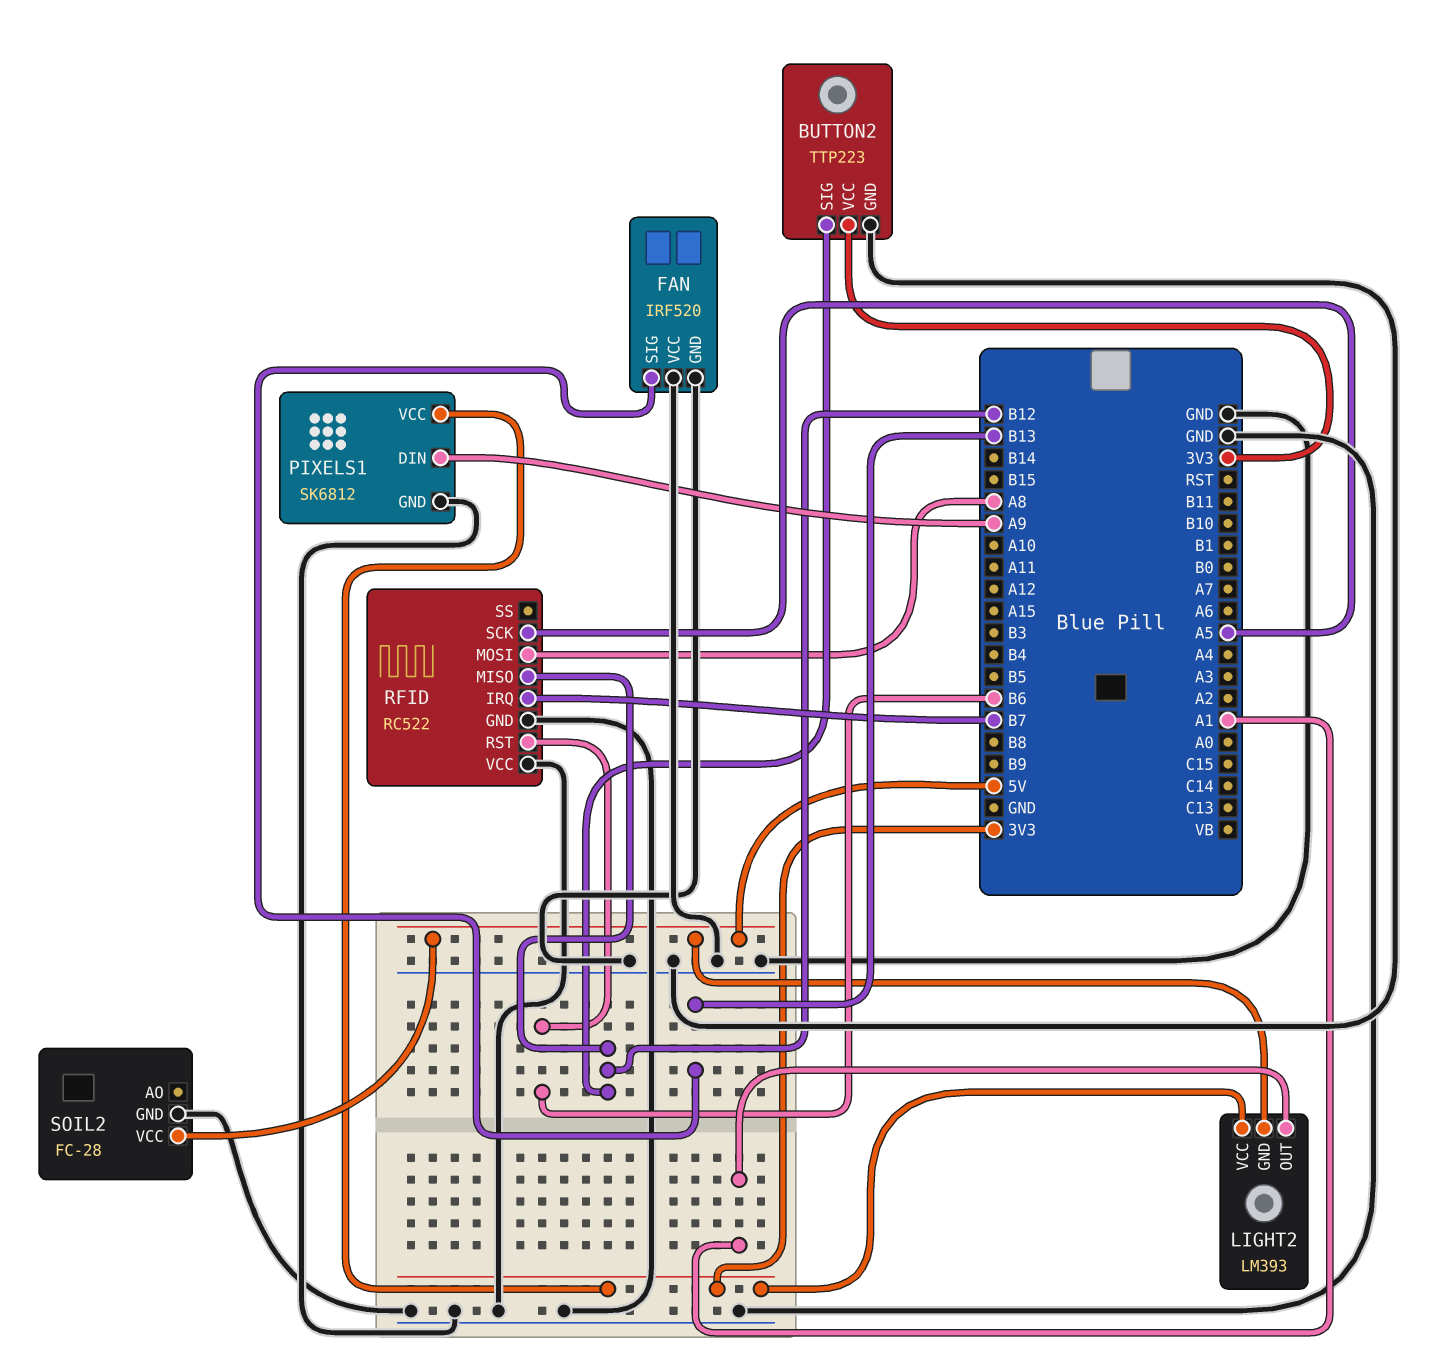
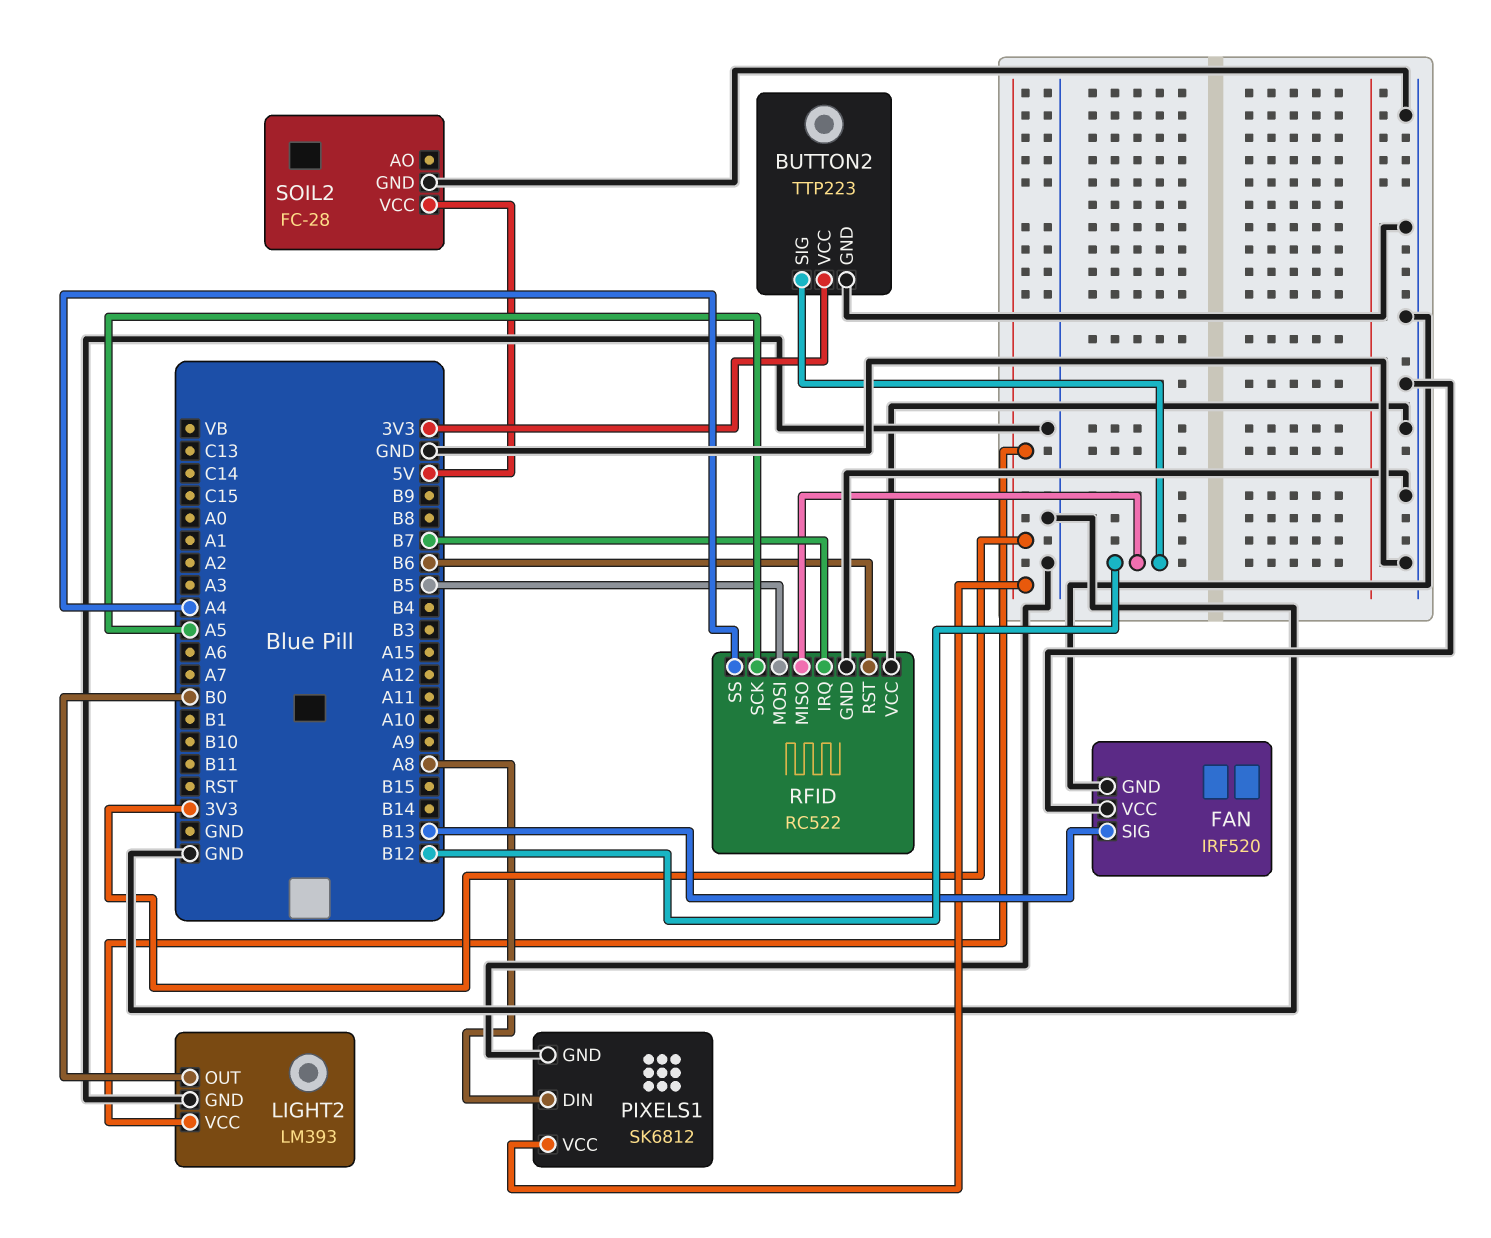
LIGHT2 pin GND: 5V -> GND
LIGHT2 pin OUT: A1 -> B0
PIXELS1 pin DIN: A9 -> A8
RFID pin MOSI: A8 -> B5
RFID pin SS: none -> A4

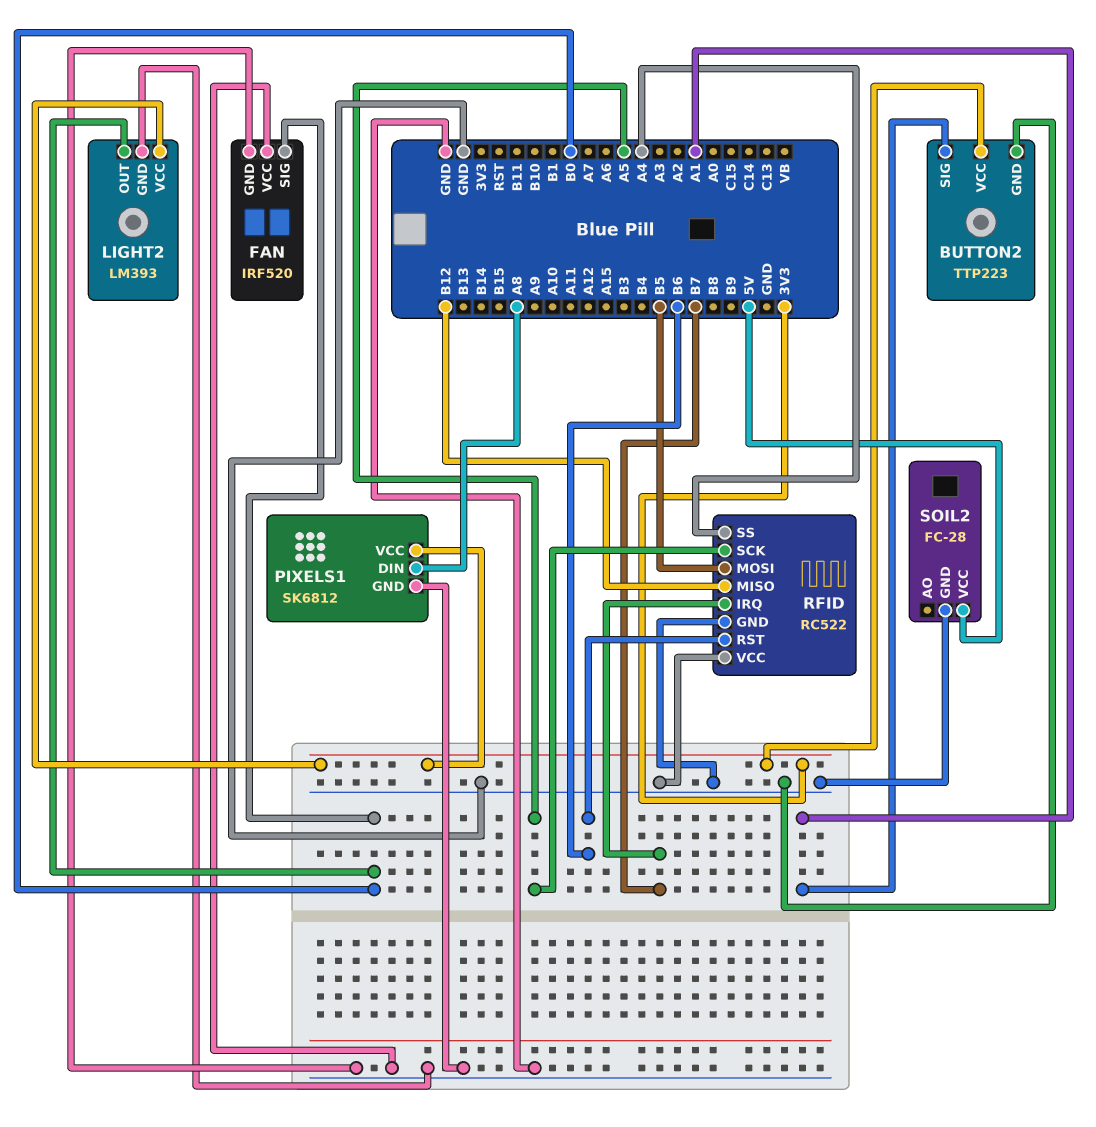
BUTTON2 pin SIG: B12 -> A1
FAN pin SIG: B13 -> B0

